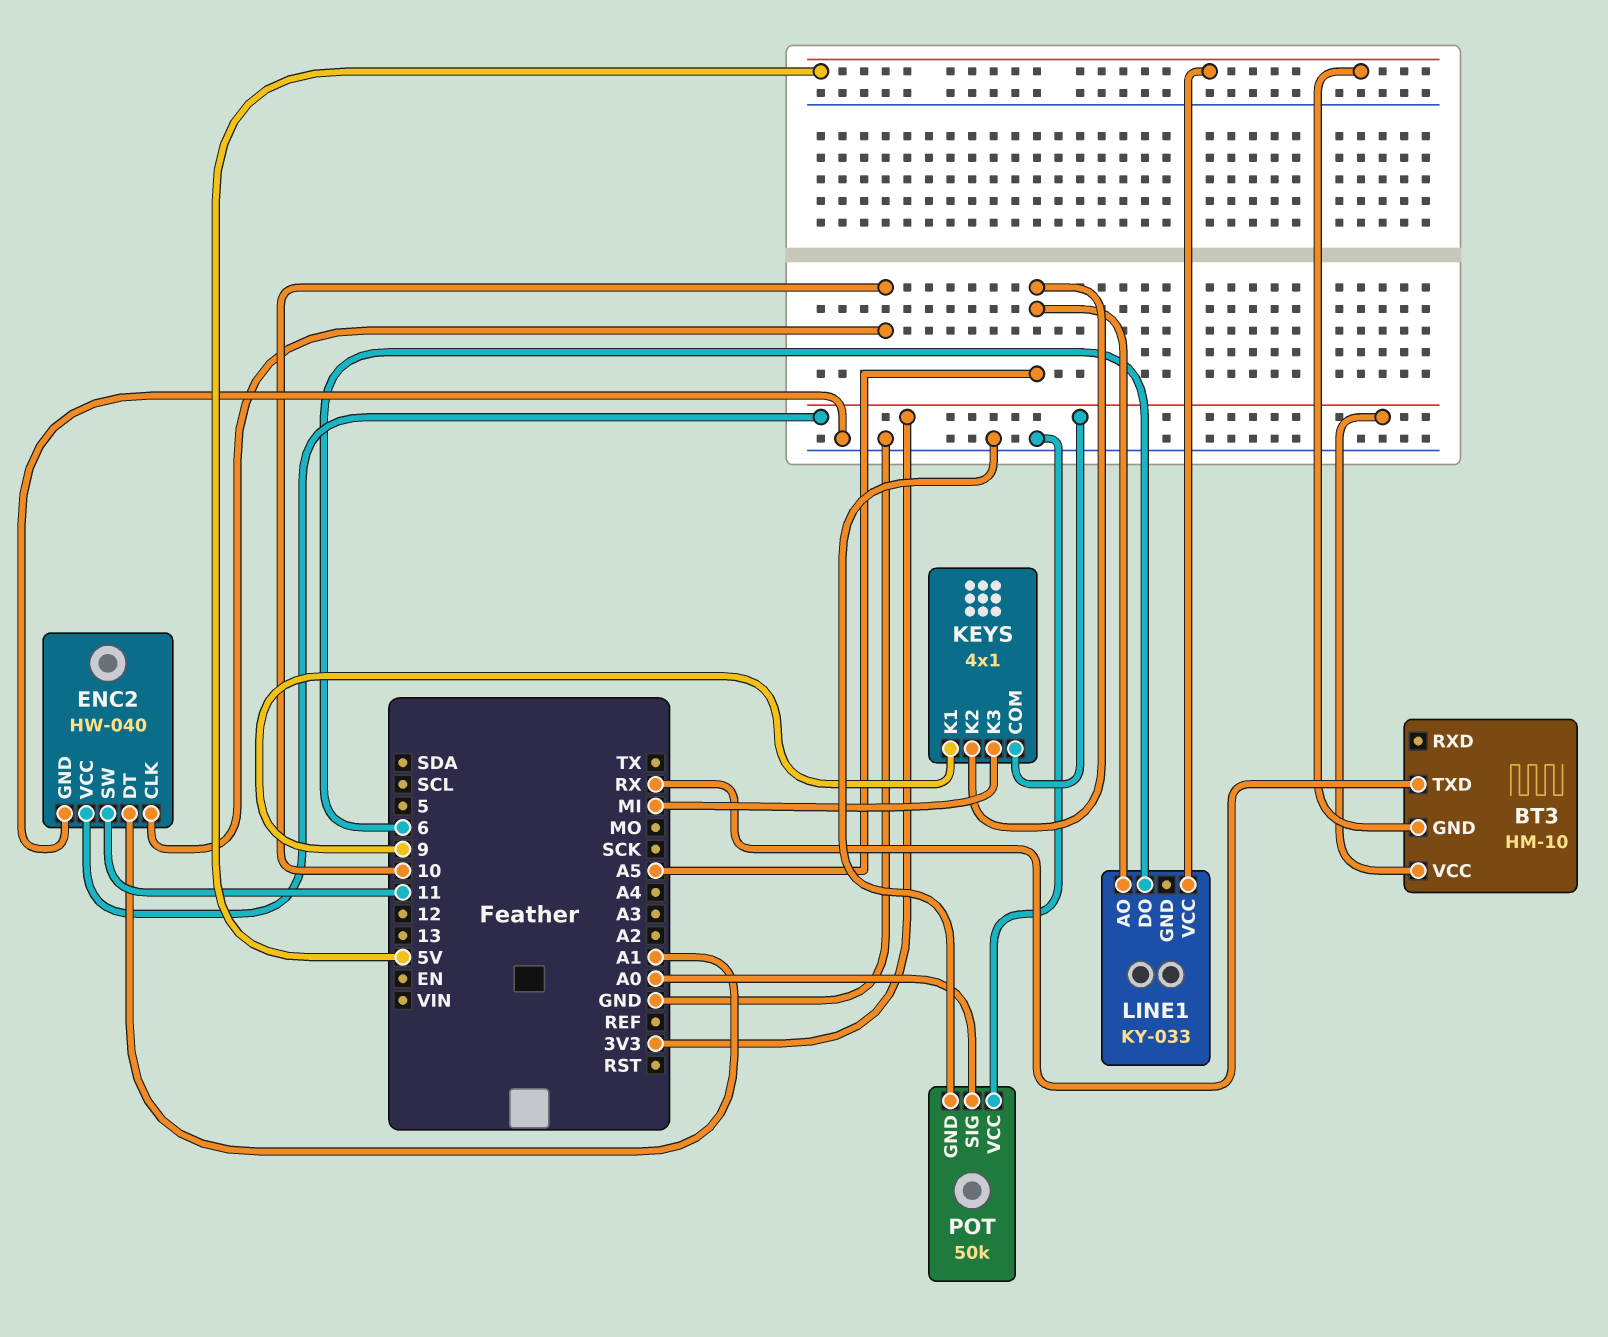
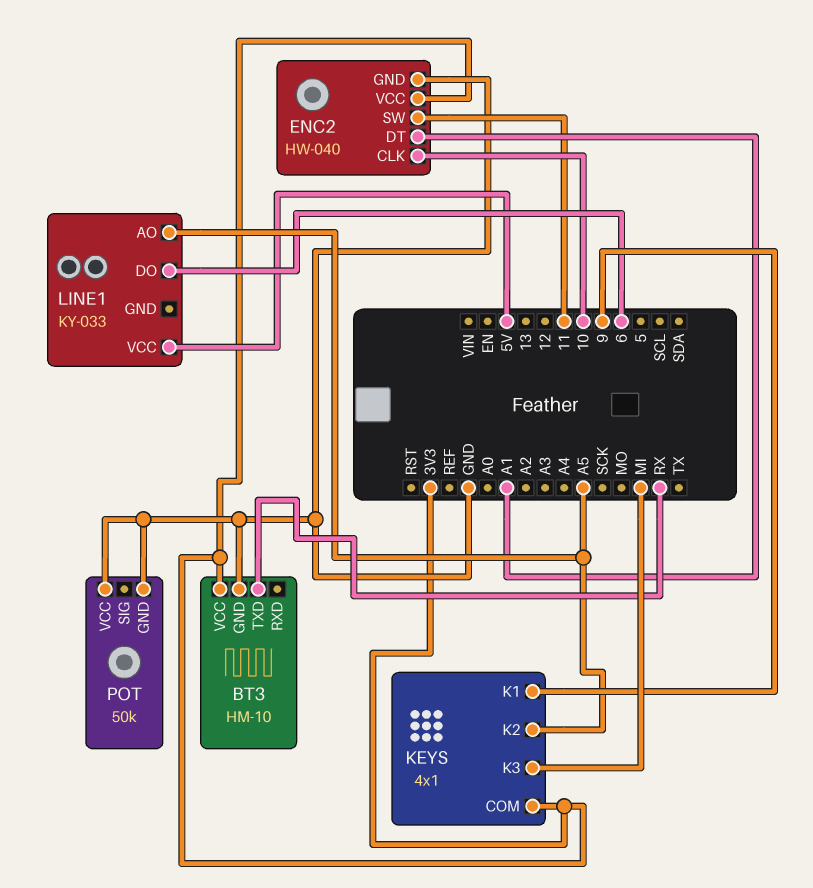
BT3 pin GND: 5V -> GND
POT pin SIG: A0 -> none

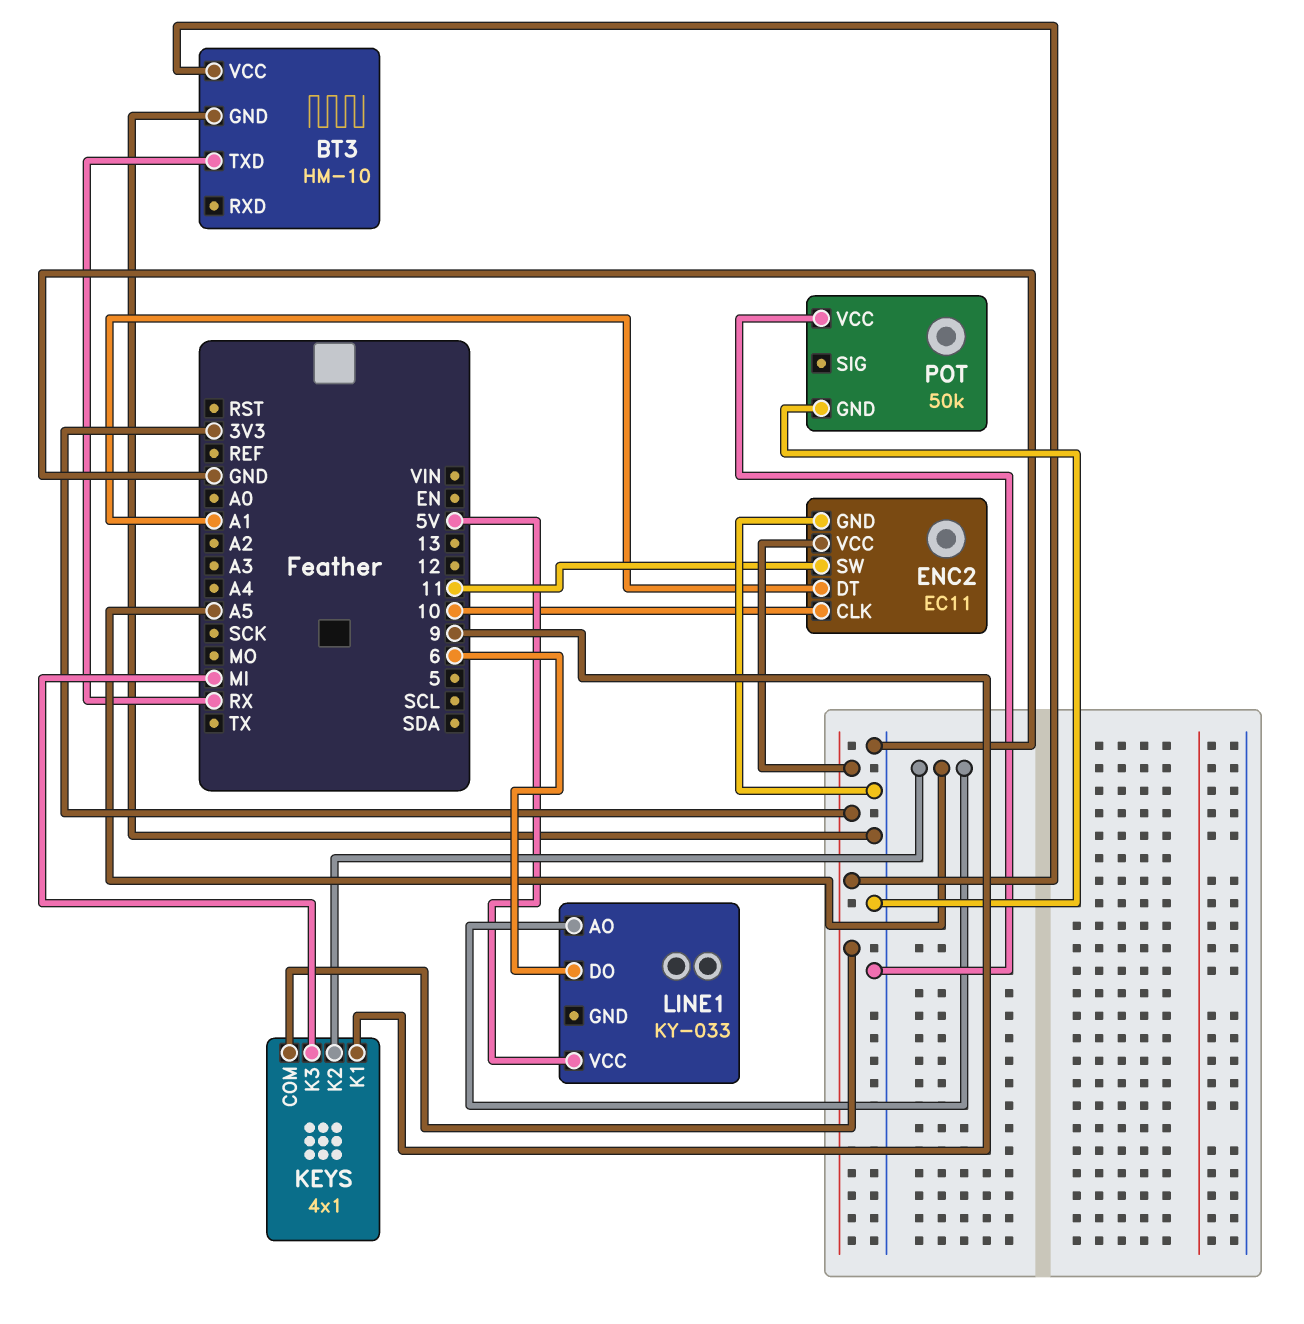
ENC2: HW-040 -> EC11

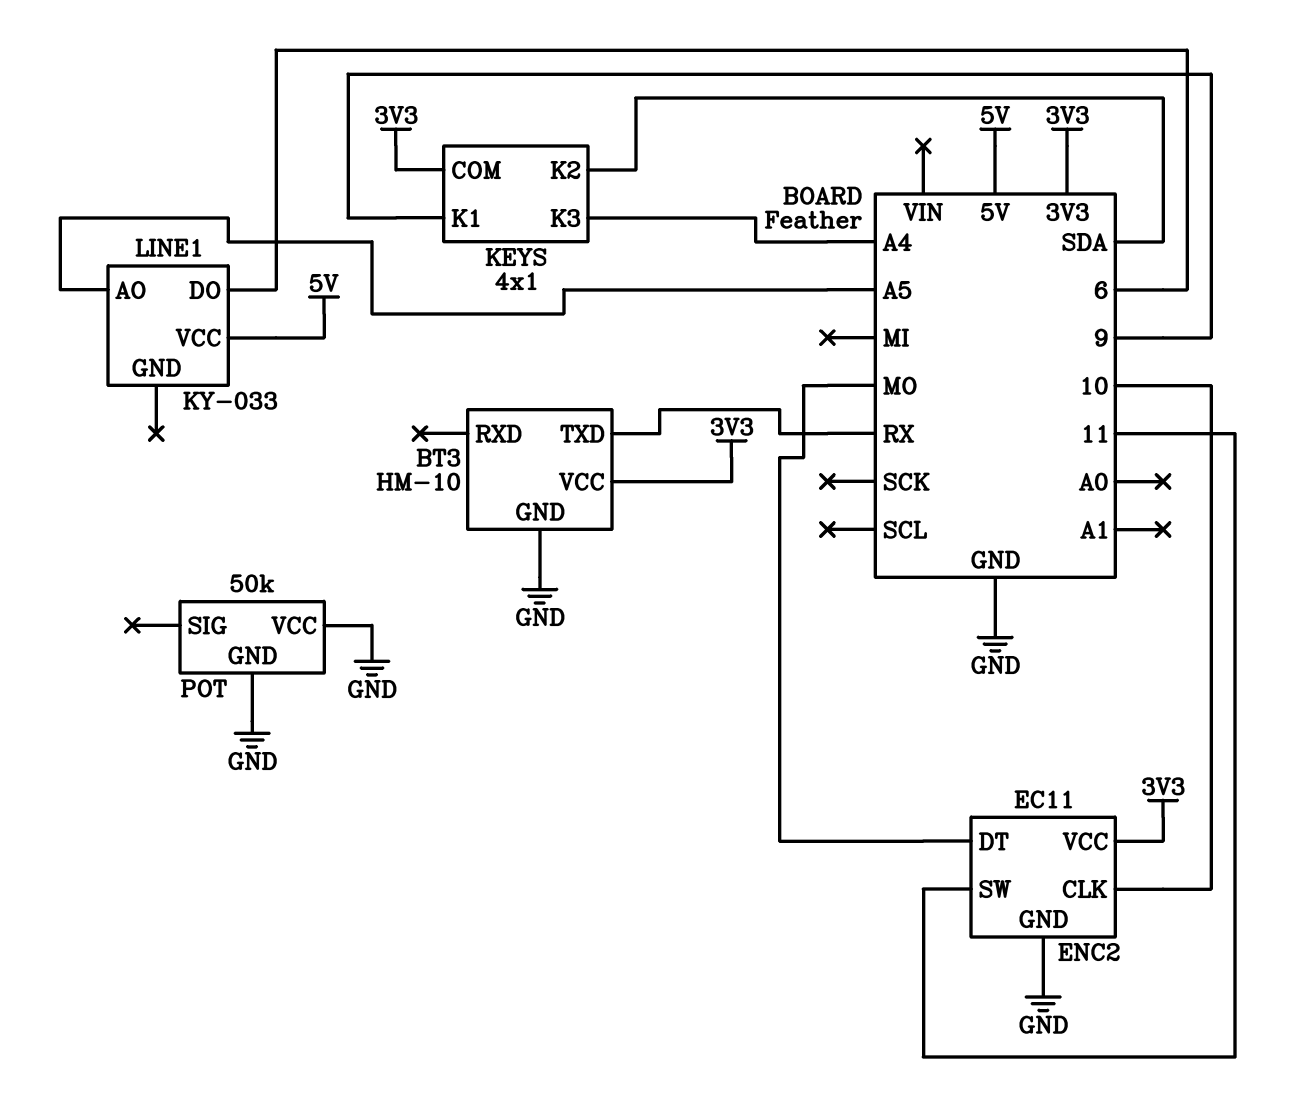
ENC2 pin DT: A1 -> MO
KEYS pin K2: A5 -> SDA
KEYS pin K3: MI -> A4

